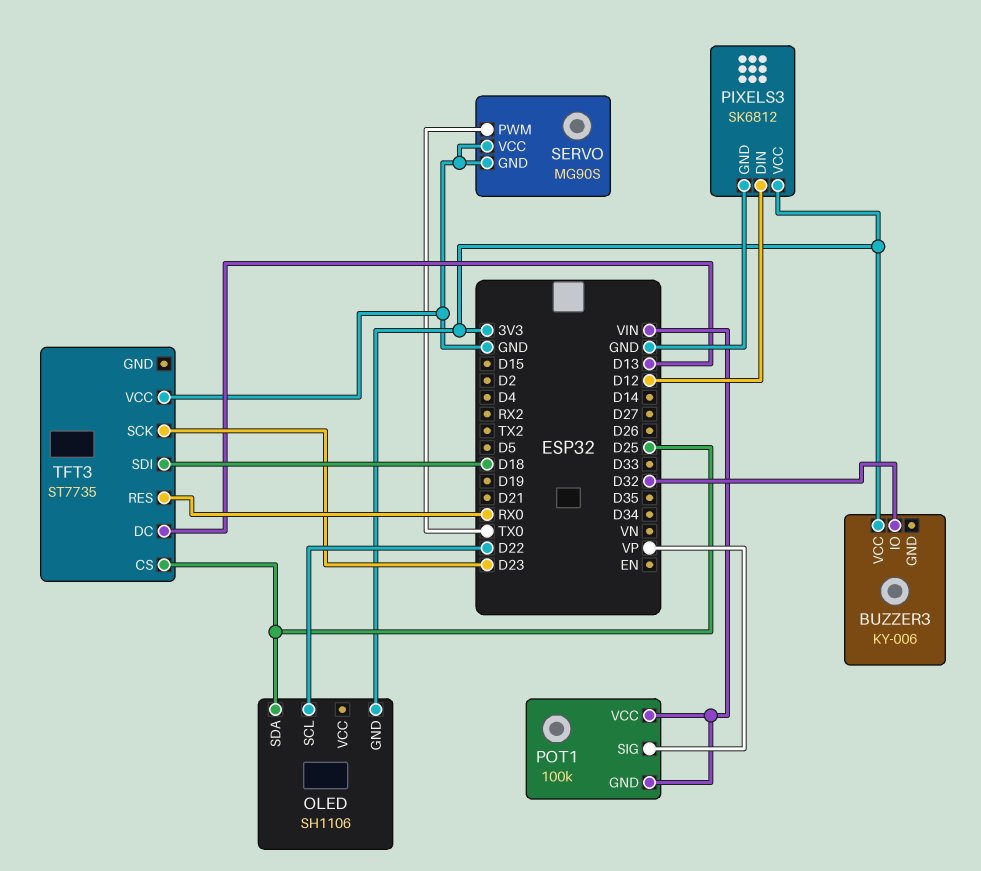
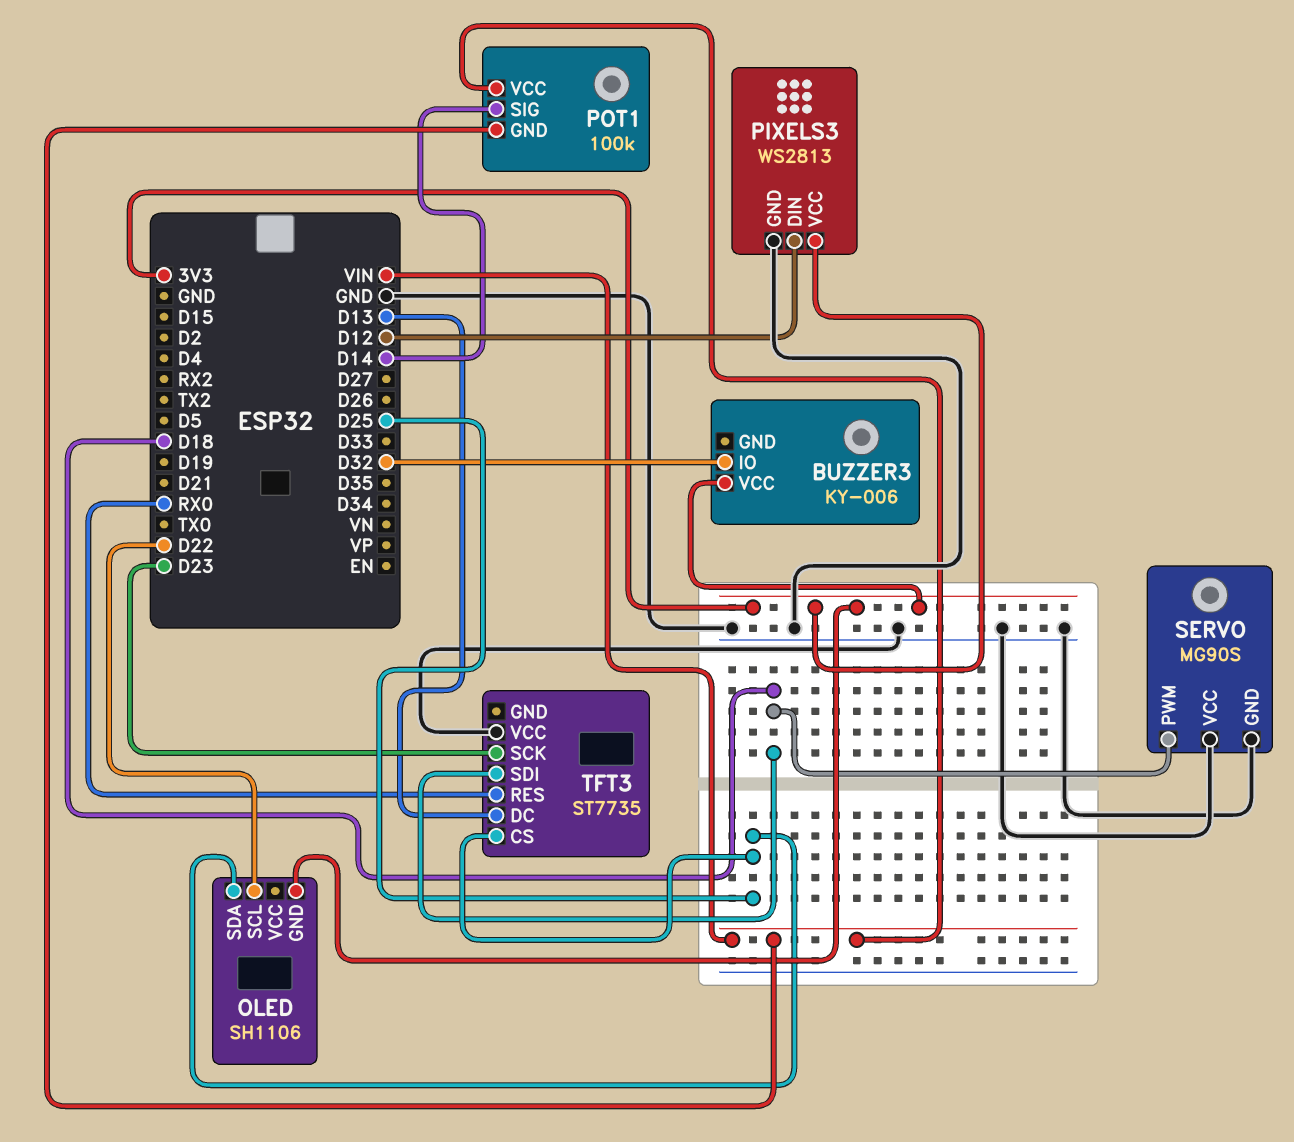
PIXELS3: SK6812 -> WS2813
POT1 pin SIG: VP -> D14
SERVO pin PWM: TX0 -> D18

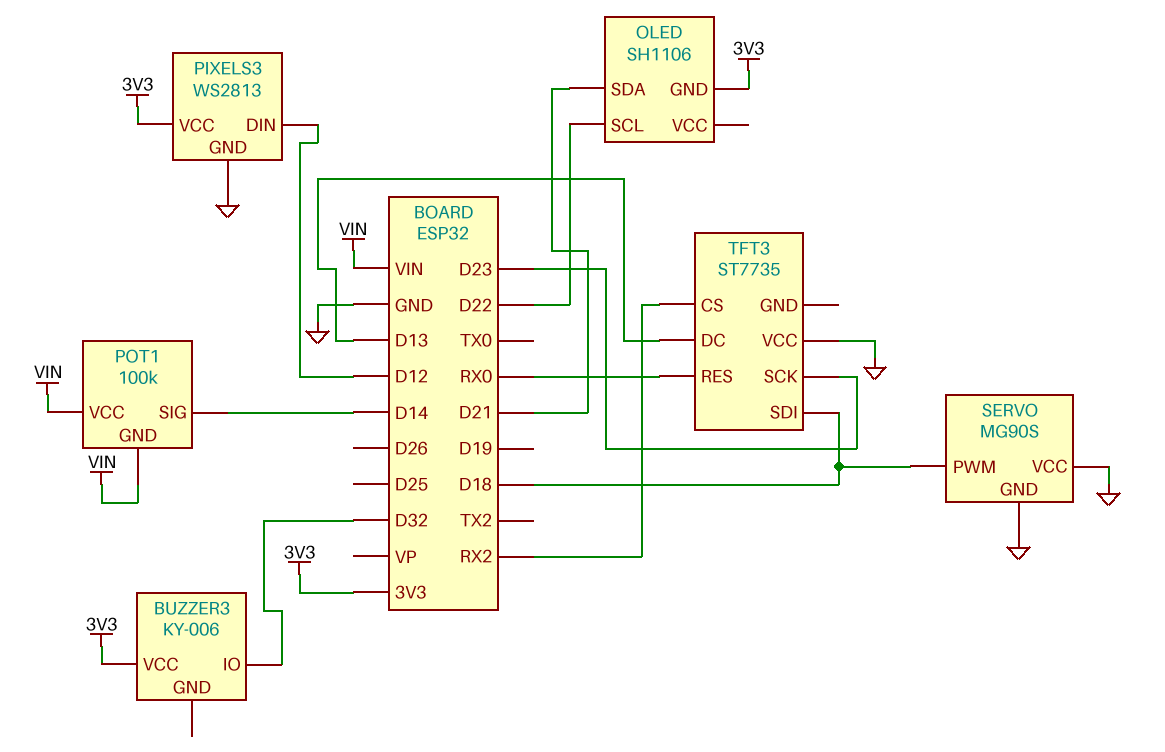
OLED pin SDA: D25 -> D21
TFT3 pin CS: D25 -> RX2

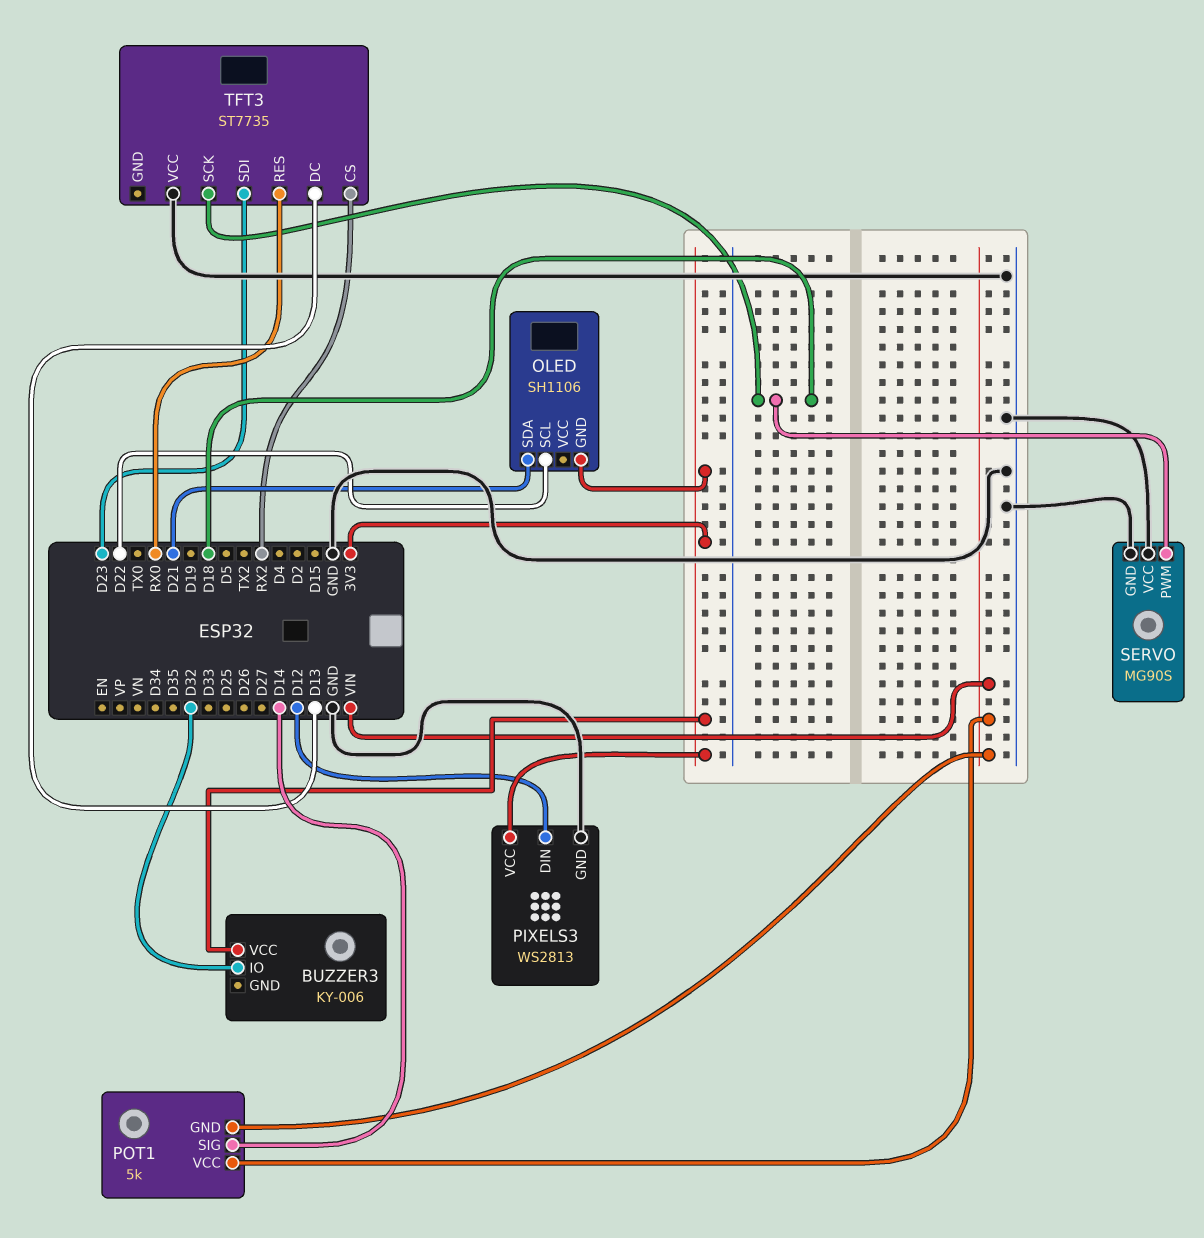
POT1: 100k -> 5k
TFT3 pin SCK: D23 -> D18
TFT3 pin SDI: D18 -> D23

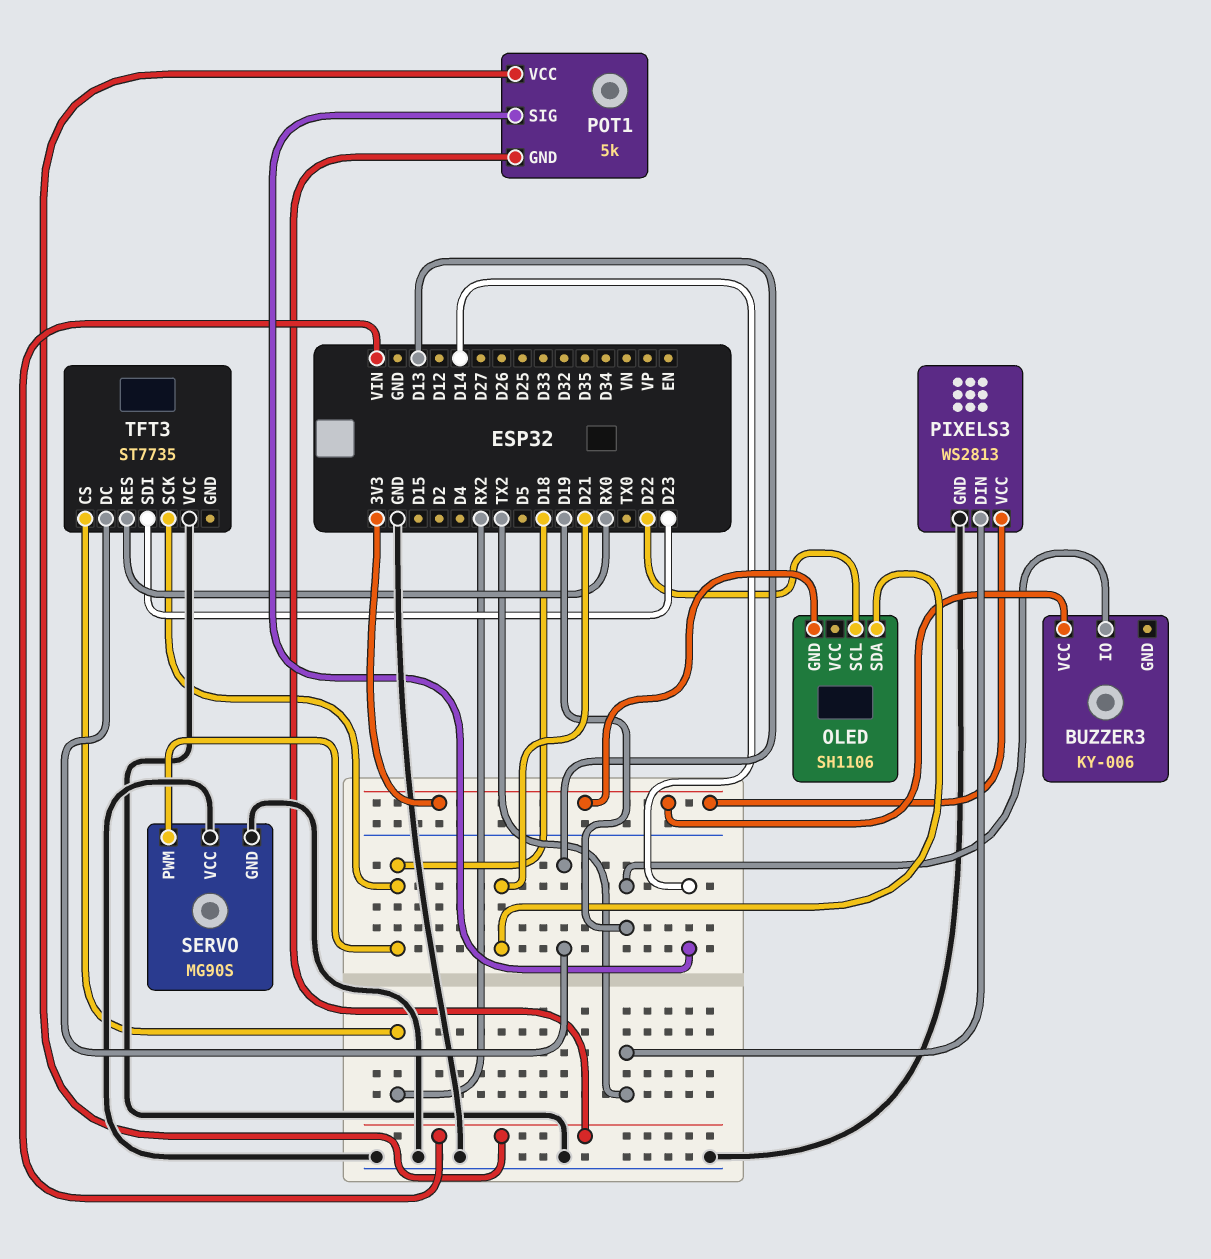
BUZZER3 pin IO: D32 -> D19
PIXELS3 pin DIN: D12 -> TX2

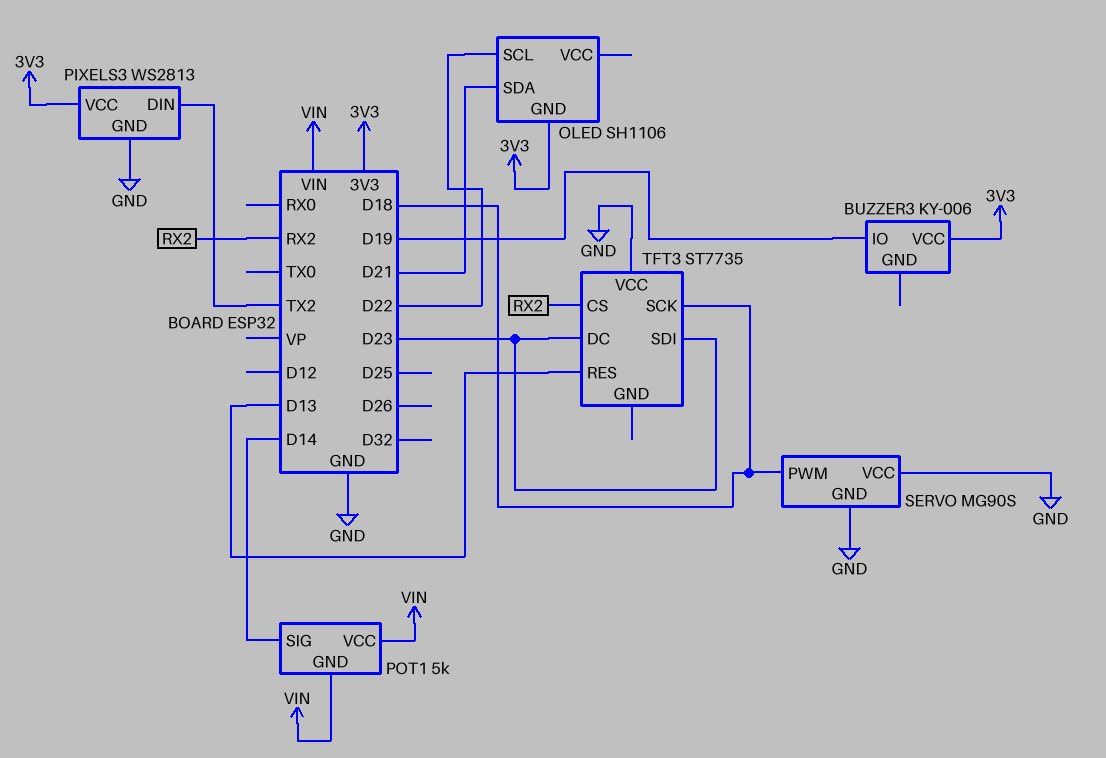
TFT3 pin DC: D13 -> D23
TFT3 pin RES: RX0 -> D13

